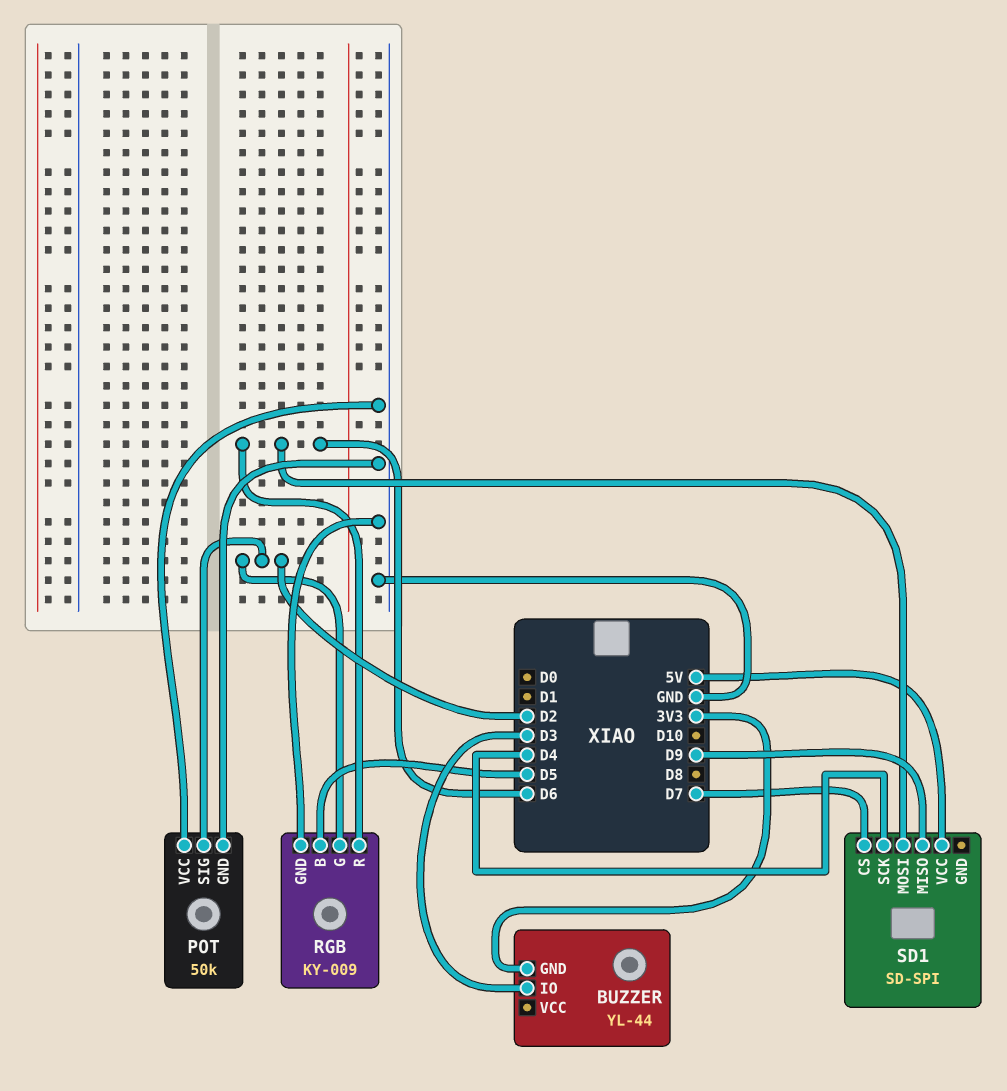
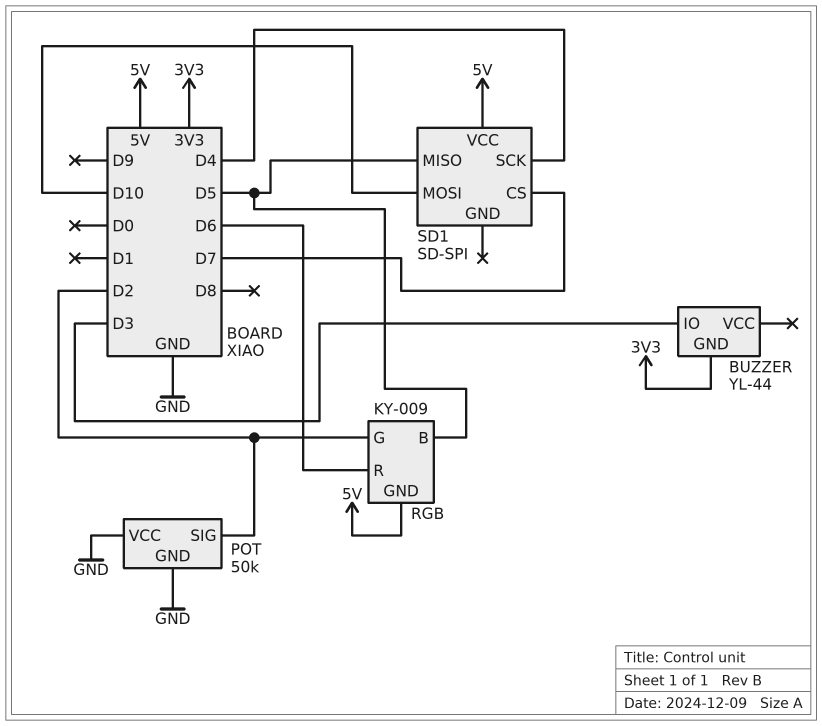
RGB pin GND: GND -> 5V
SD1 pin MISO: D9 -> D5
SD1 pin MOSI: D6 -> D10

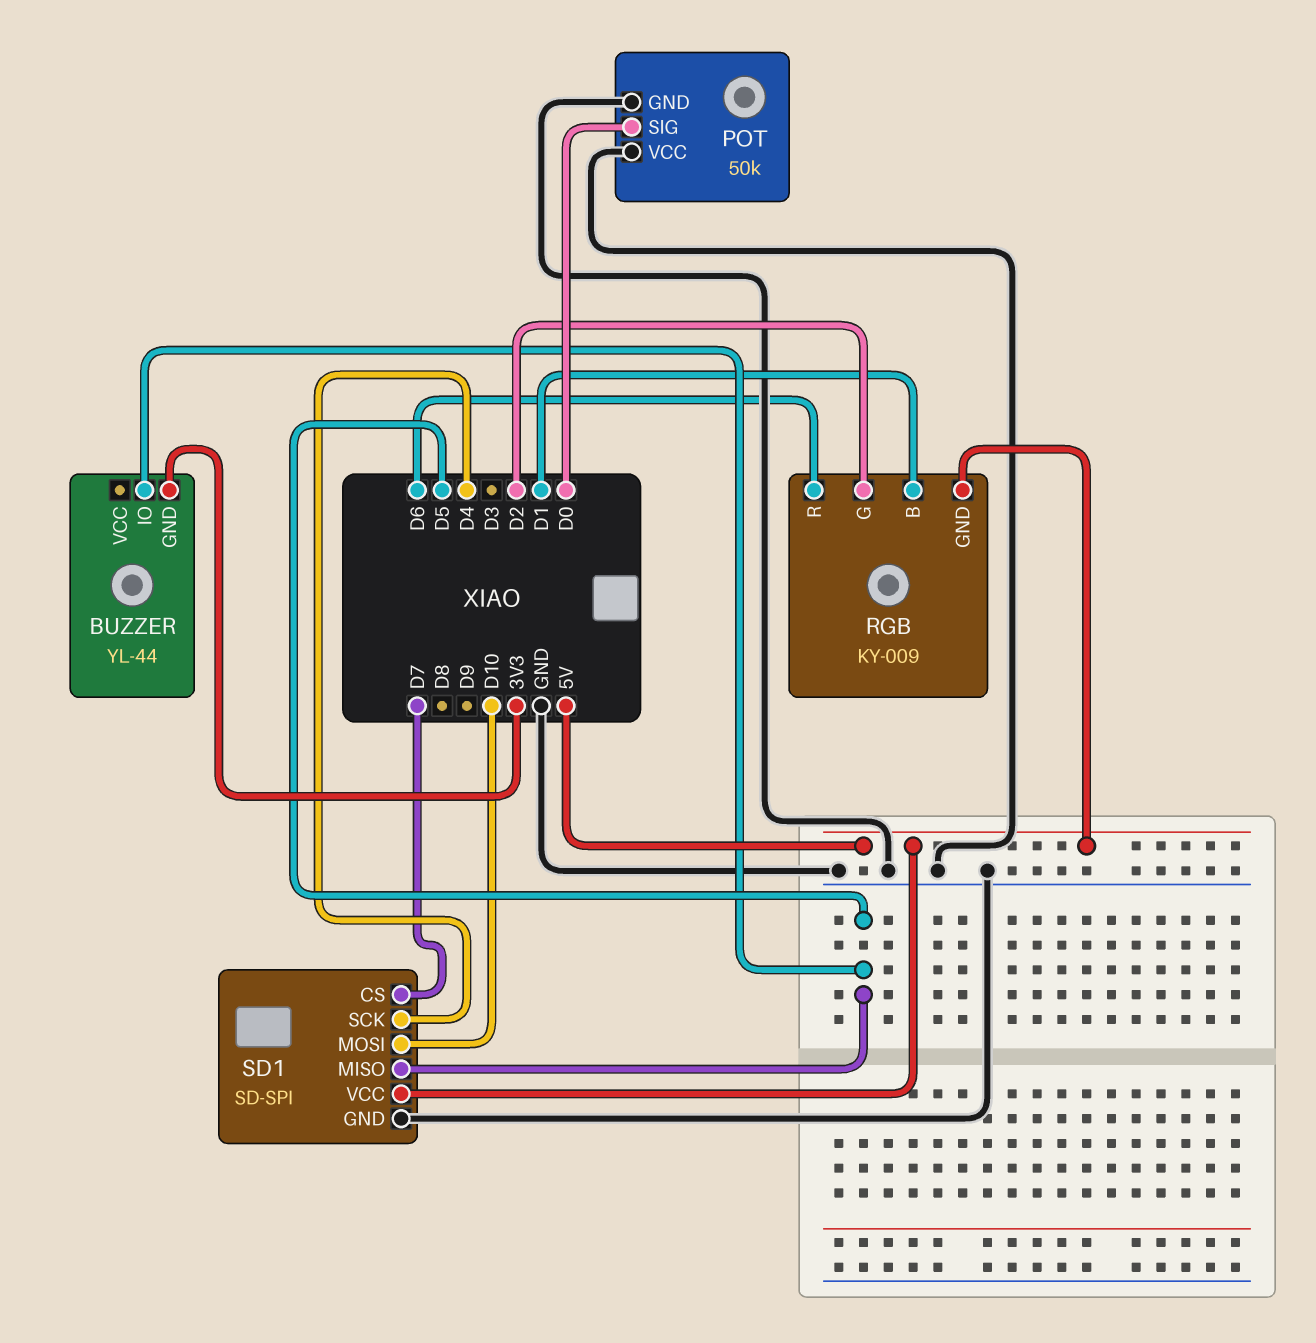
BUZZER pin IO: D3 -> D5
POT pin SIG: D2 -> D0
RGB pin B: D5 -> D1
SD1 pin GND: none -> GND

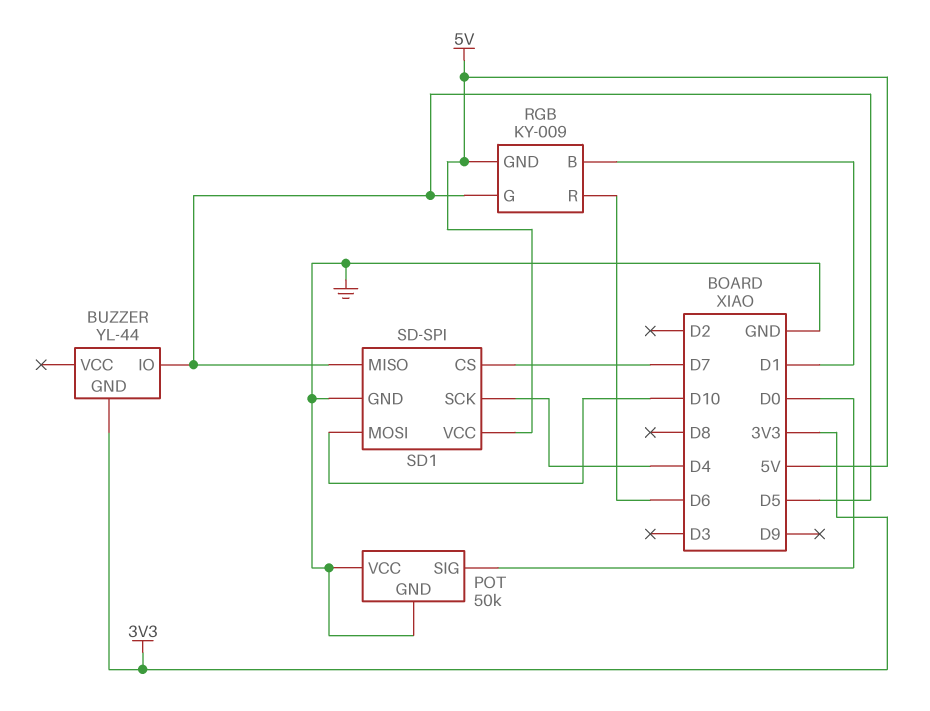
RGB pin G: D2 -> D5

